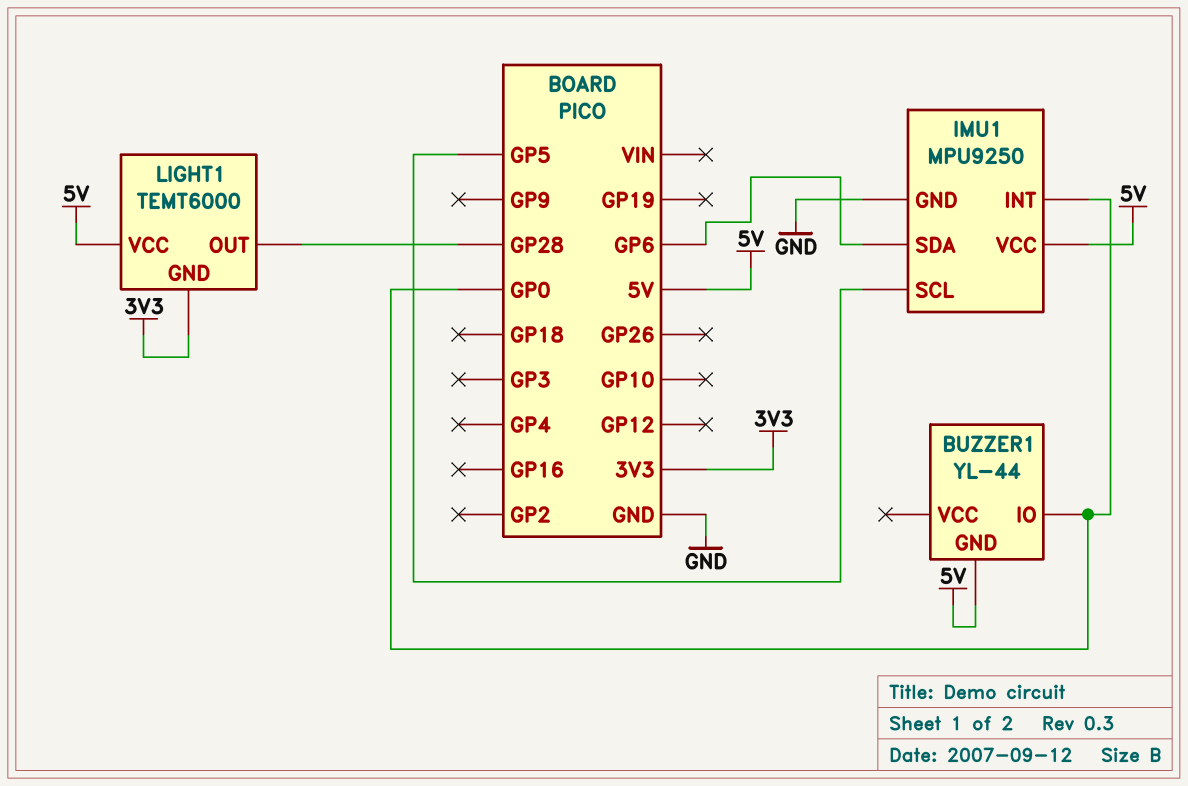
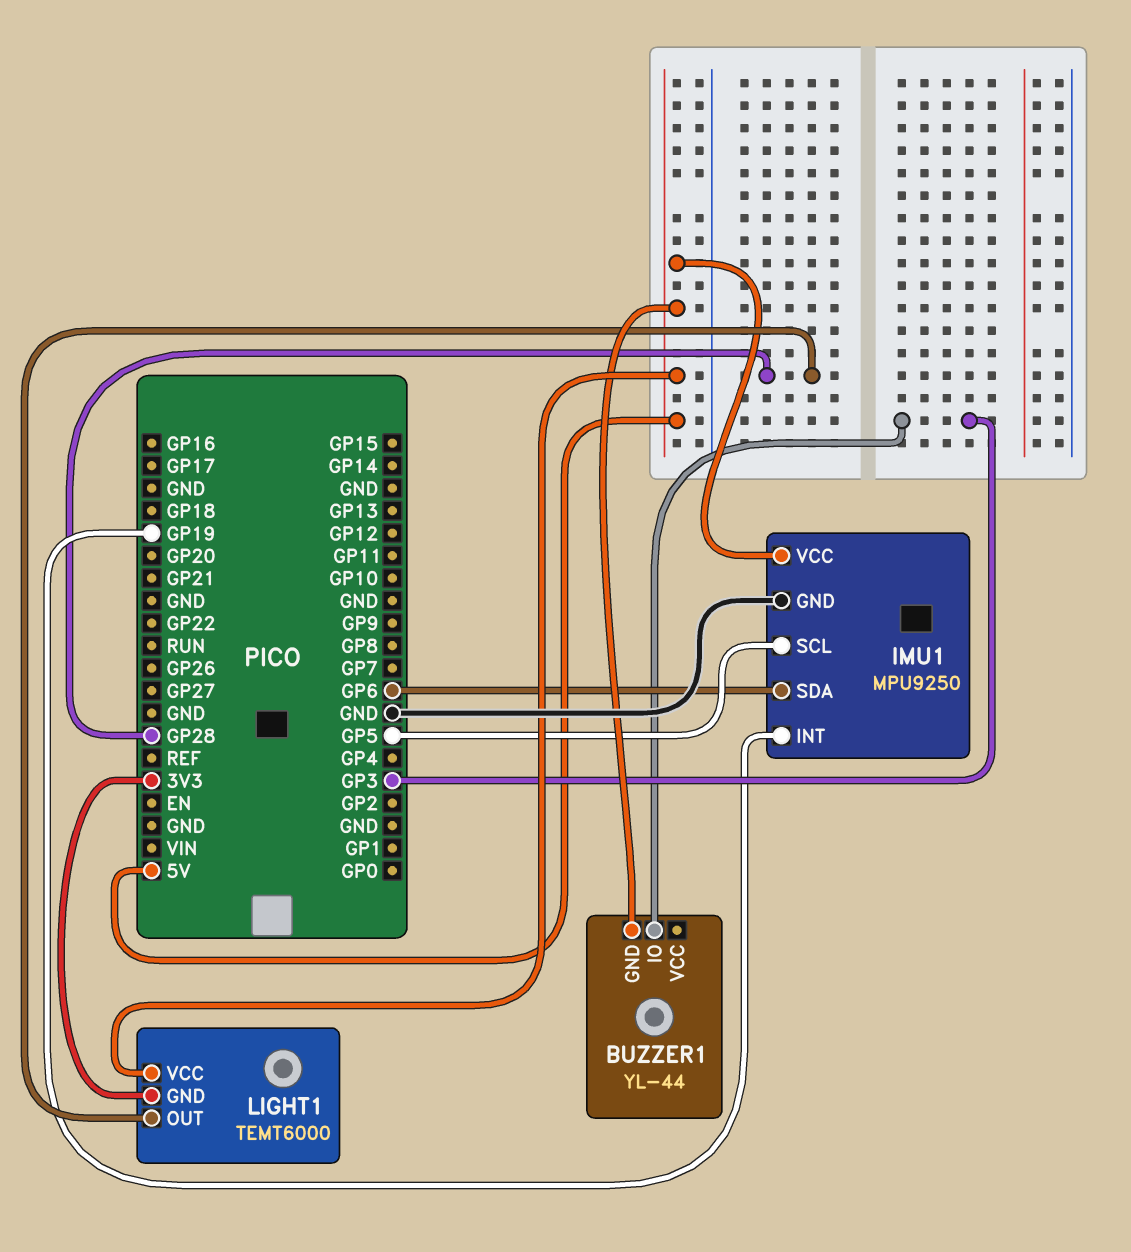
BUZZER1 pin IO: GP0 -> GP3
IMU1 pin INT: GP0 -> GP19

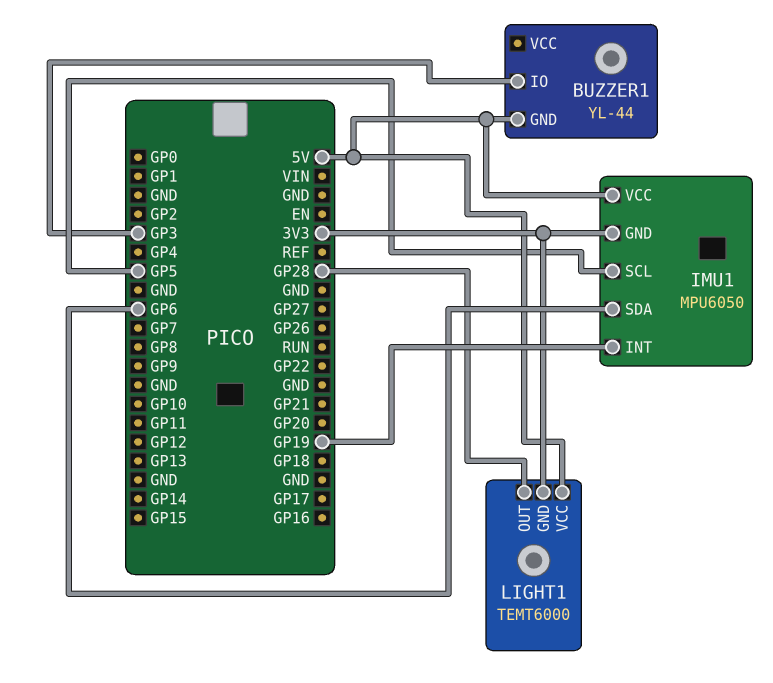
IMU1: MPU9250 -> MPU6050
IMU1 pin GND: GND -> 3V3

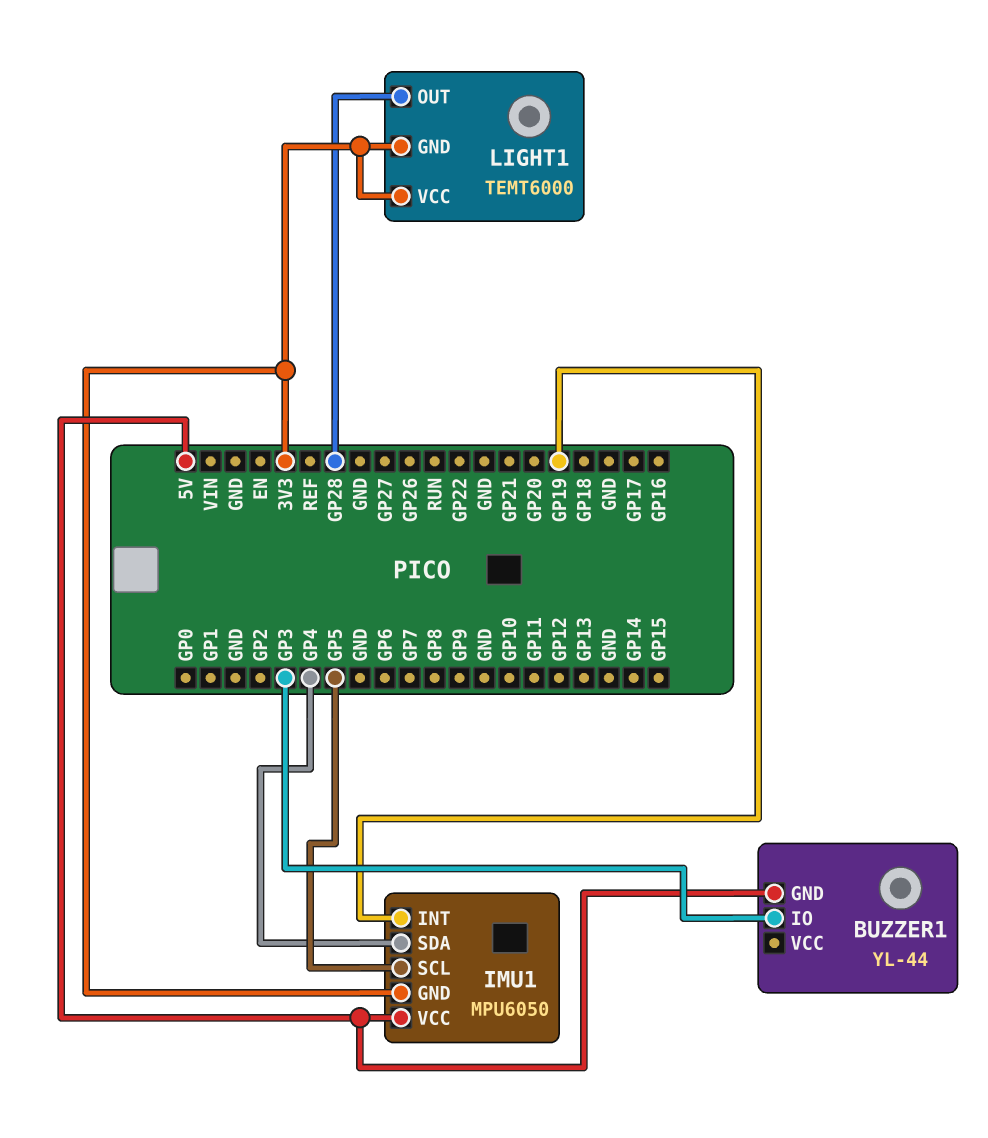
IMU1 pin SDA: GP6 -> GP4
LIGHT1 pin VCC: 5V -> 3V3

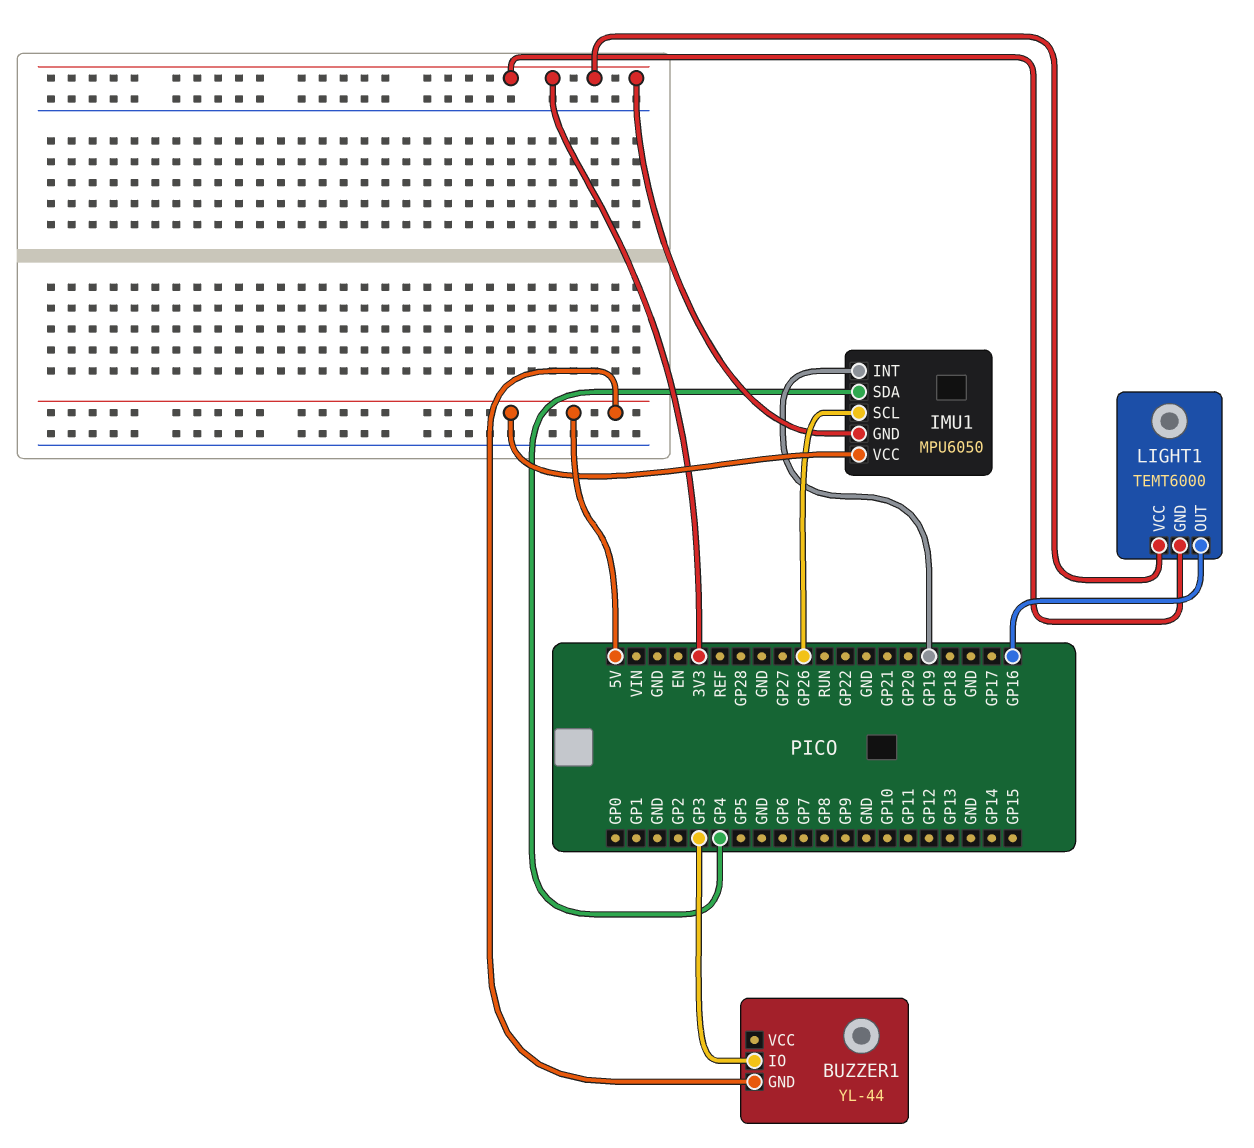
IMU1 pin SCL: GP5 -> GP26
LIGHT1 pin OUT: GP28 -> GP16

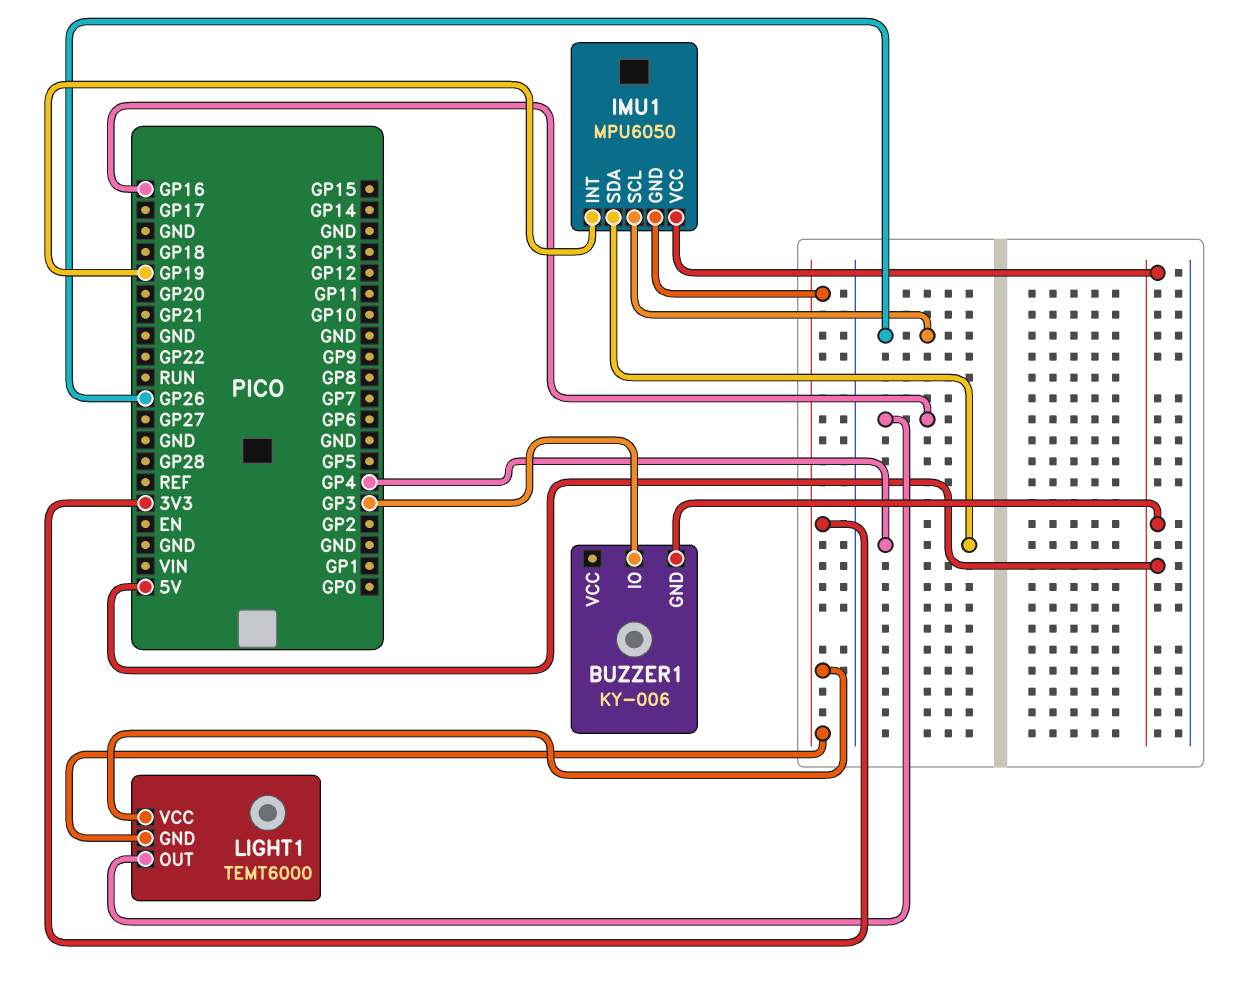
BUZZER1: YL-44 -> KY-006

